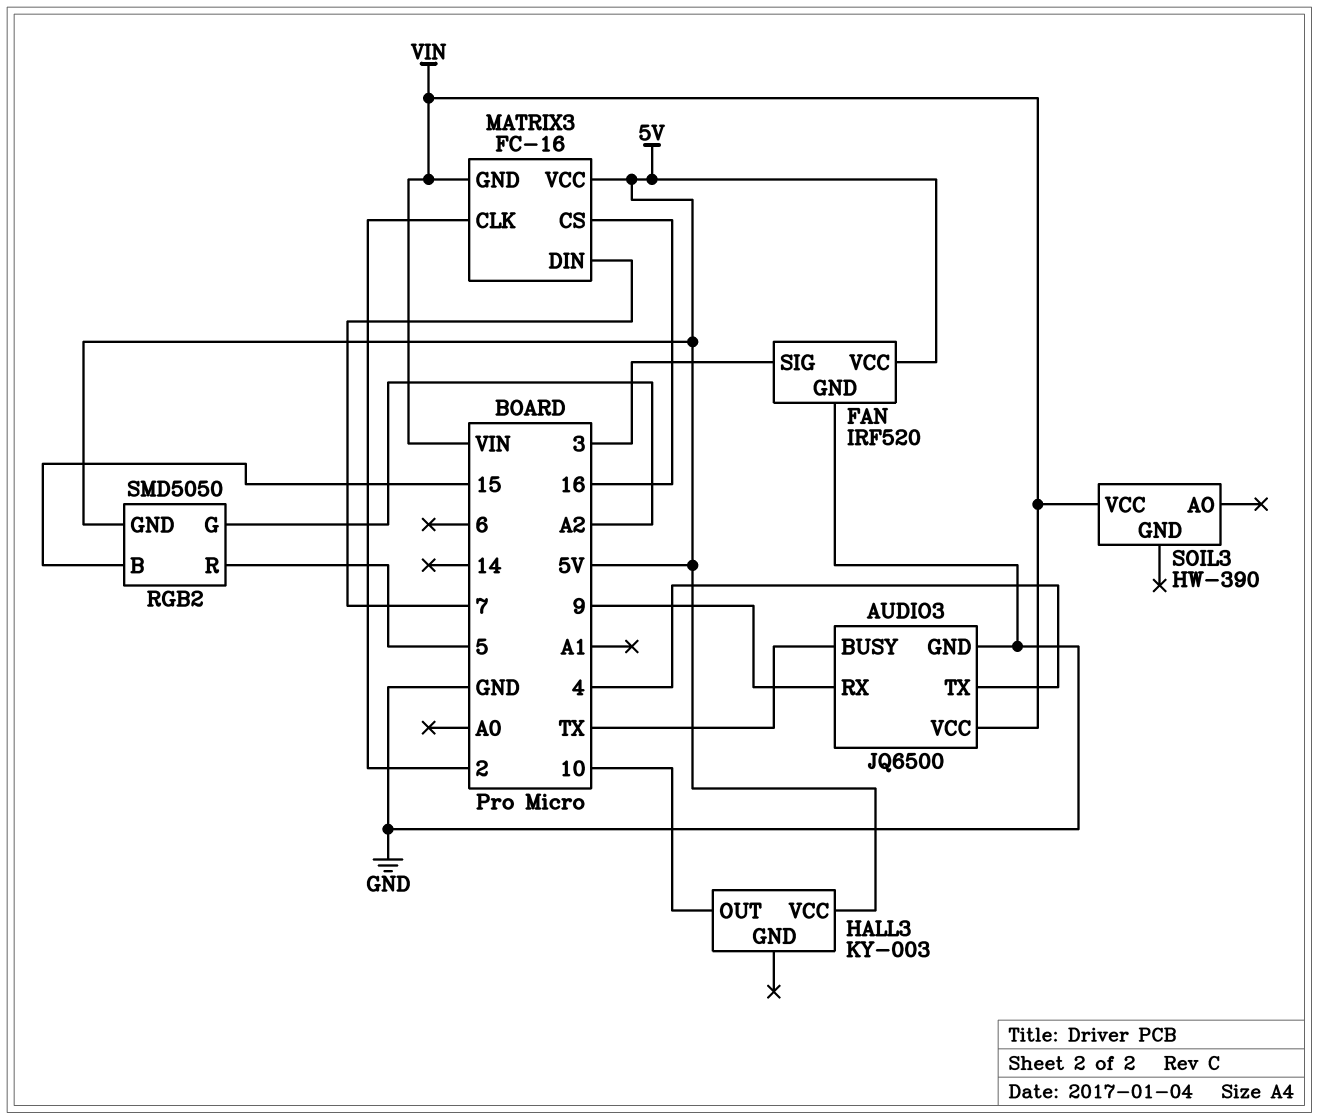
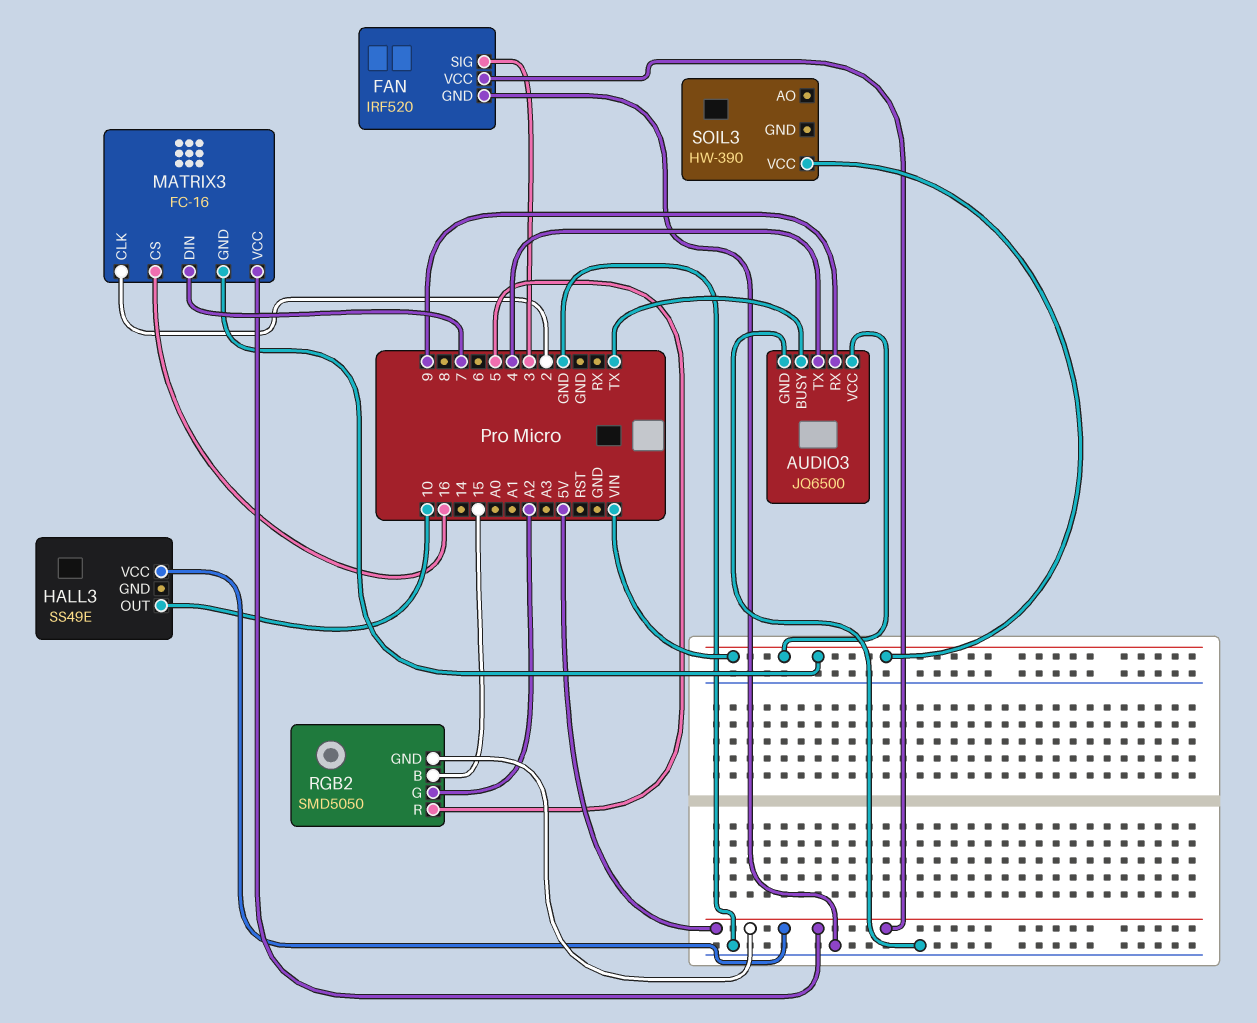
HALL3: KY-003 -> SS49E

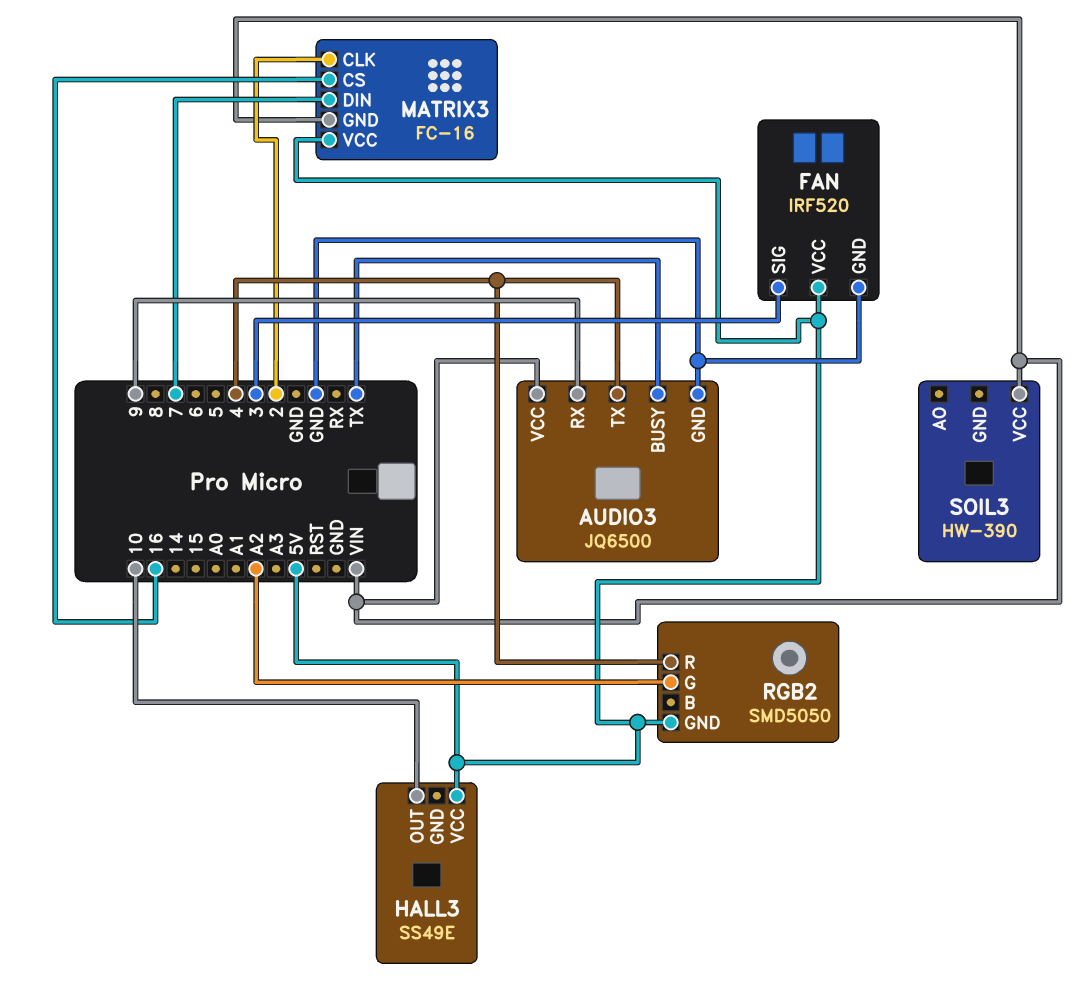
RGB2 pin B: 15 -> none
RGB2 pin R: 5 -> 4

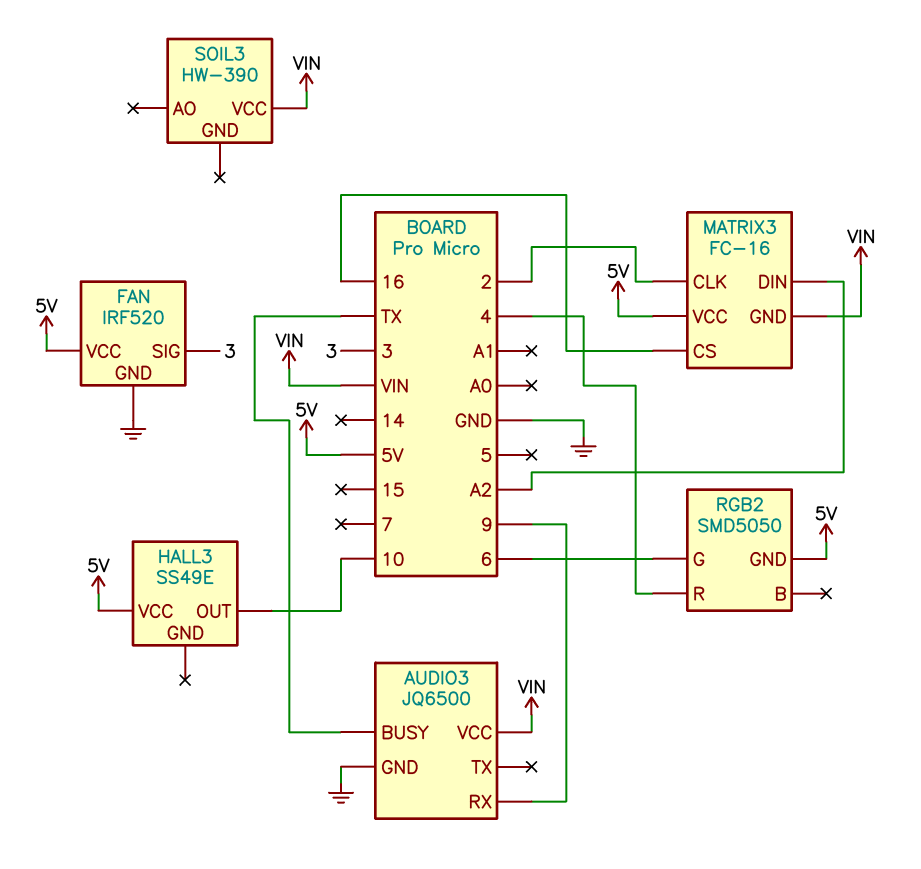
AUDIO3 pin TX: 4 -> none
MATRIX3 pin DIN: 7 -> A2
RGB2 pin G: A2 -> 6

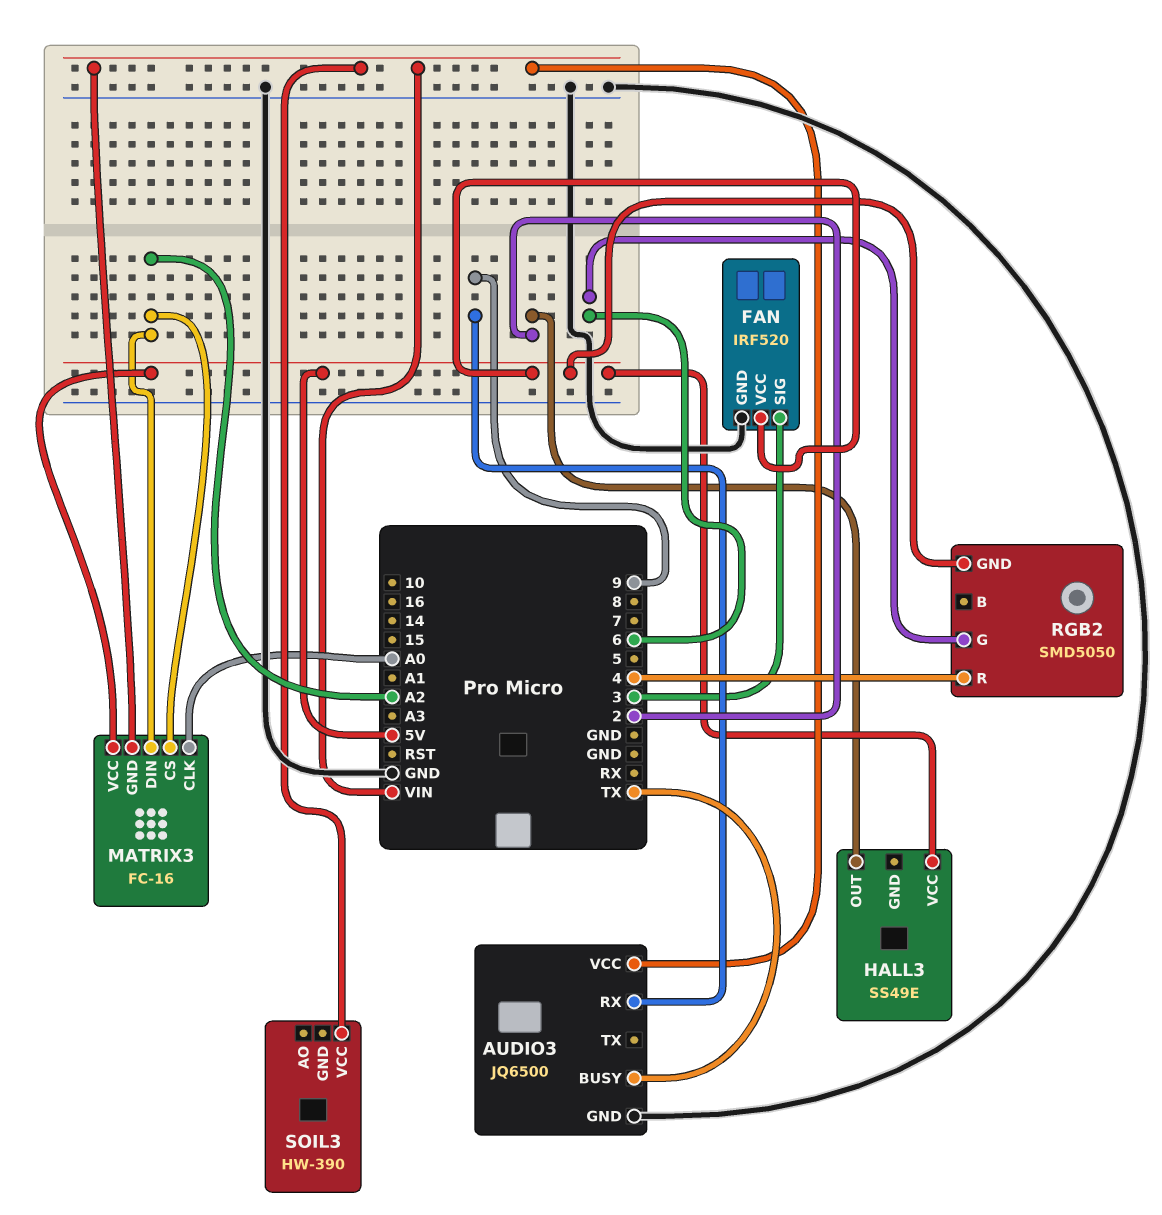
HALL3 pin OUT: 10 -> 2
MATRIX3 pin CLK: 2 -> A0
MATRIX3 pin CS: 16 -> A2

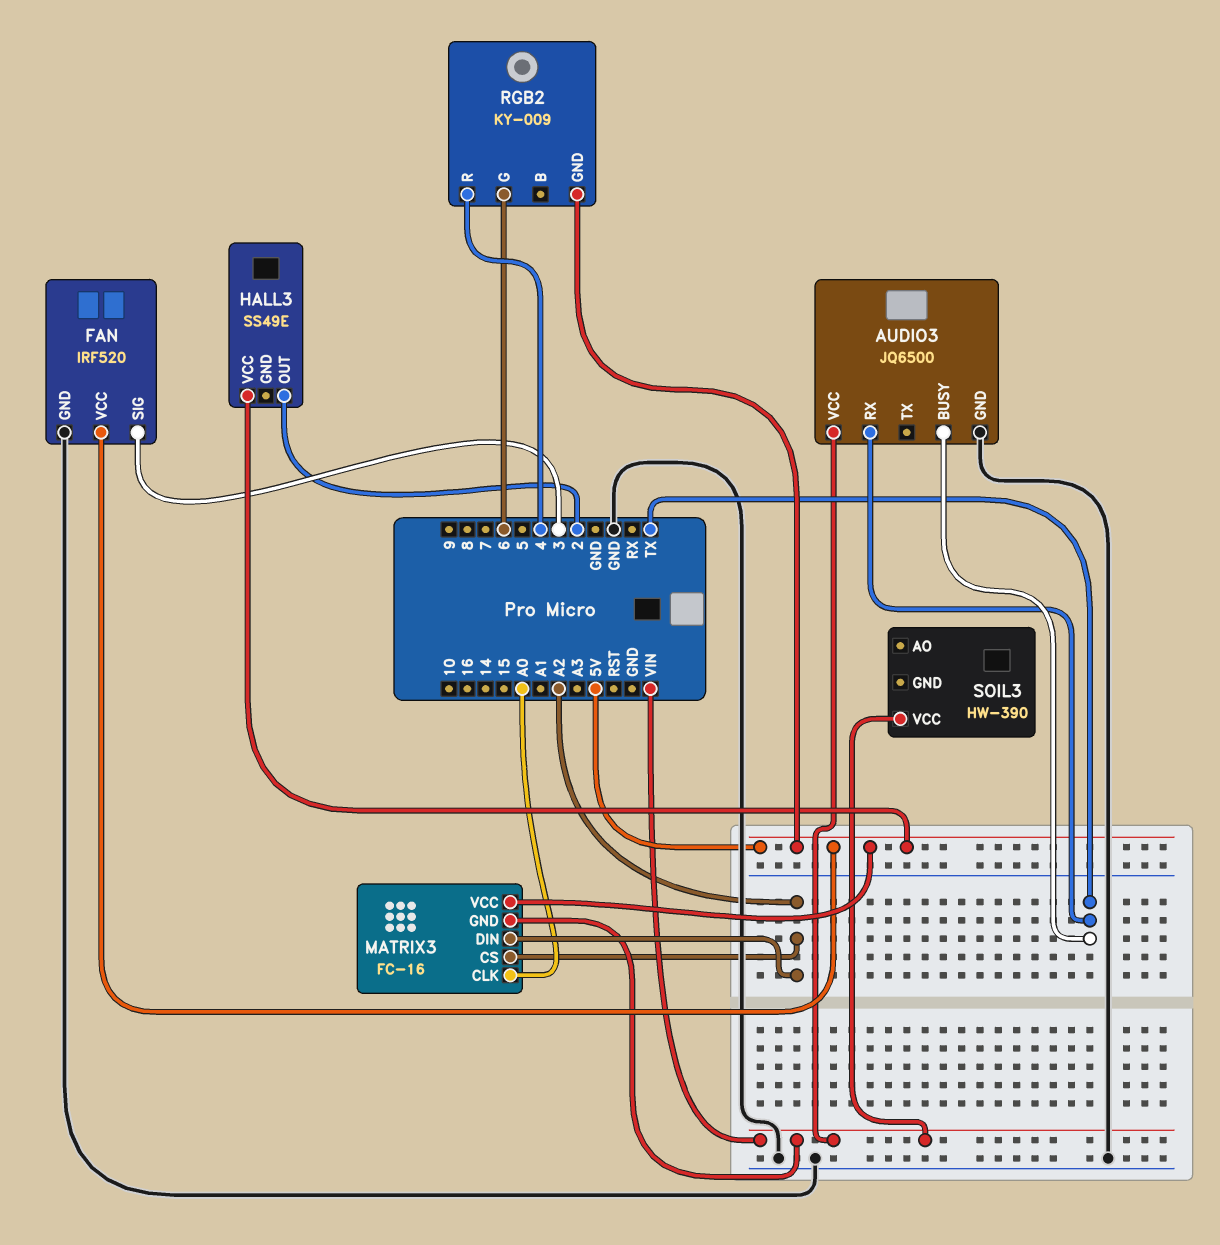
AUDIO3 pin RX: 9 -> TX
RGB2: SMD5050 -> KY-009

